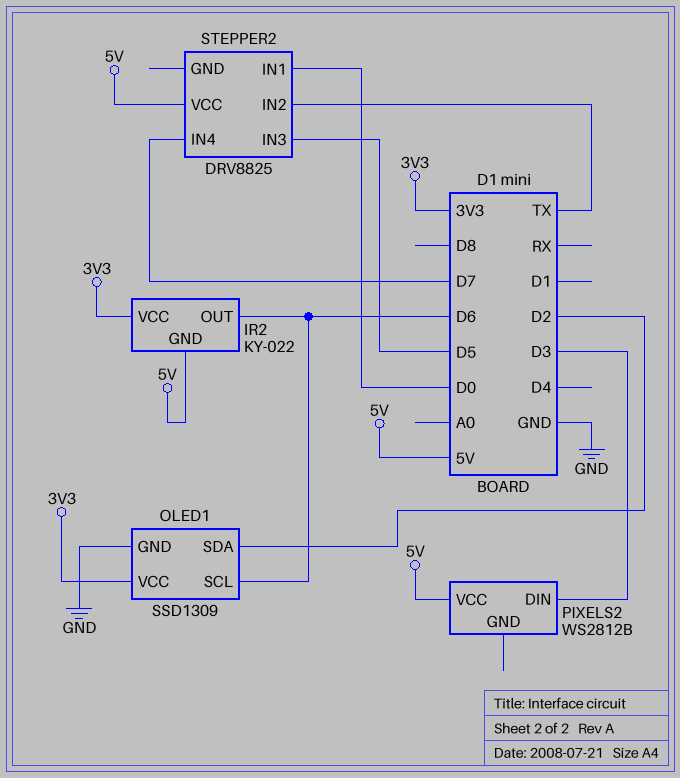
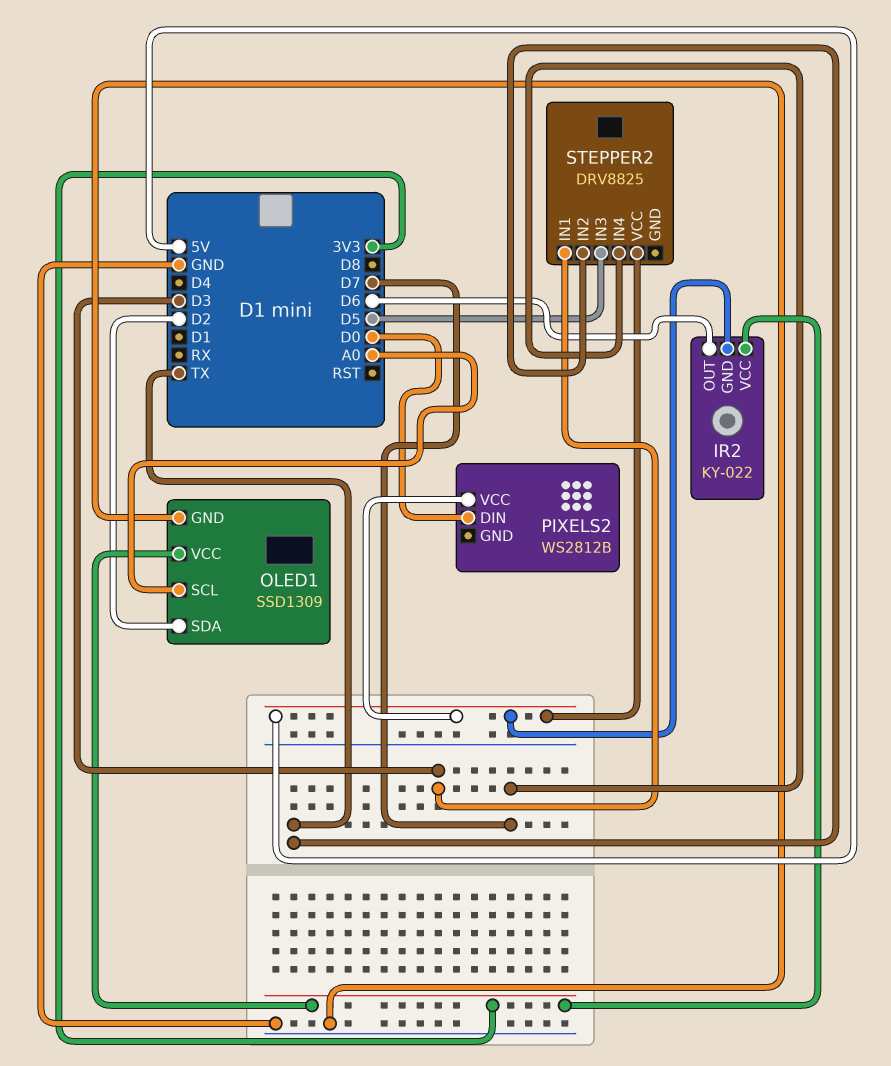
OLED1 pin SCL: D6 -> A0
PIXELS2 pin DIN: D3 -> D0
STEPPER2 pin IN1: D0 -> D3

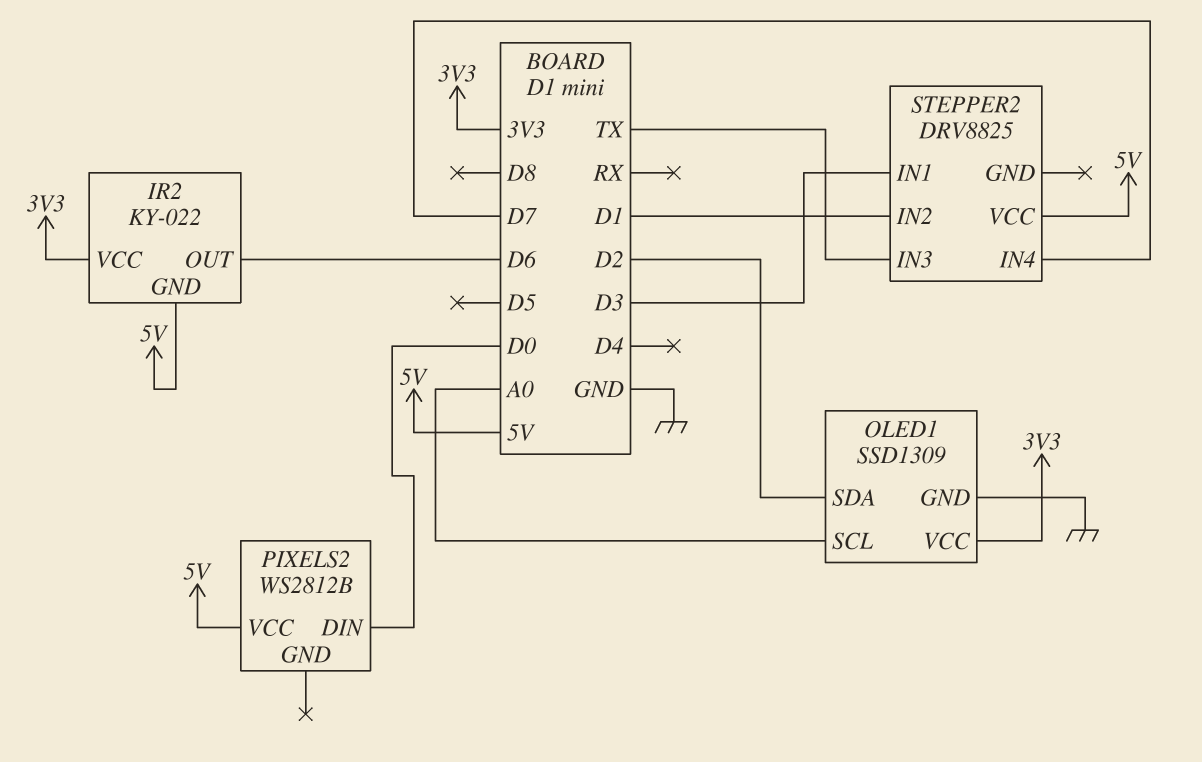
STEPPER2 pin IN2: TX -> D1
STEPPER2 pin IN3: D5 -> TX

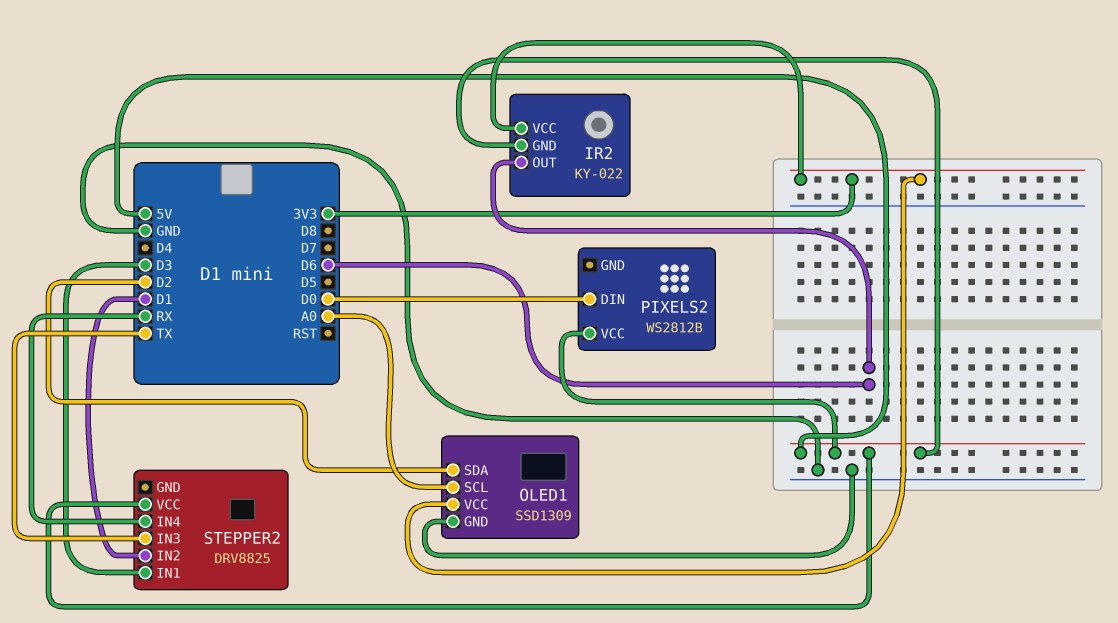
STEPPER2 pin IN4: D7 -> RX

